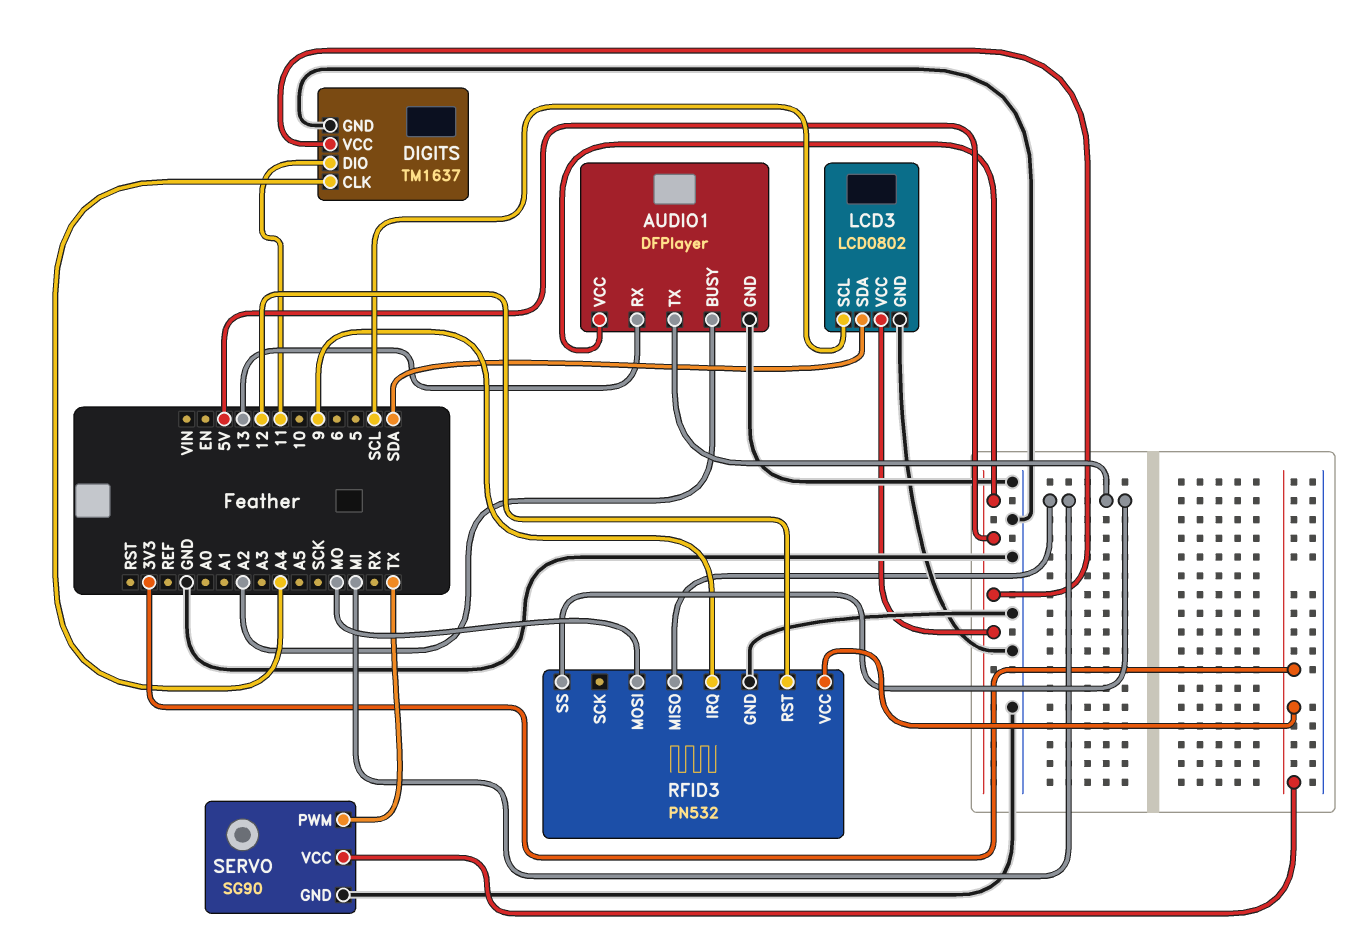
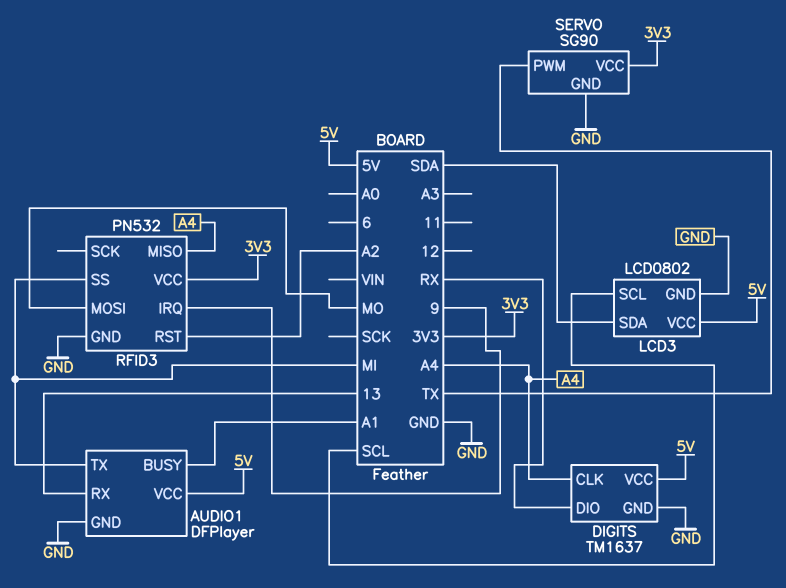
AUDIO1 pin BUSY: A2 -> A1
DIGITS pin DIO: 11 -> RX
RFID3 pin MISO: MI -> A4
RFID3 pin RST: 12 -> A2

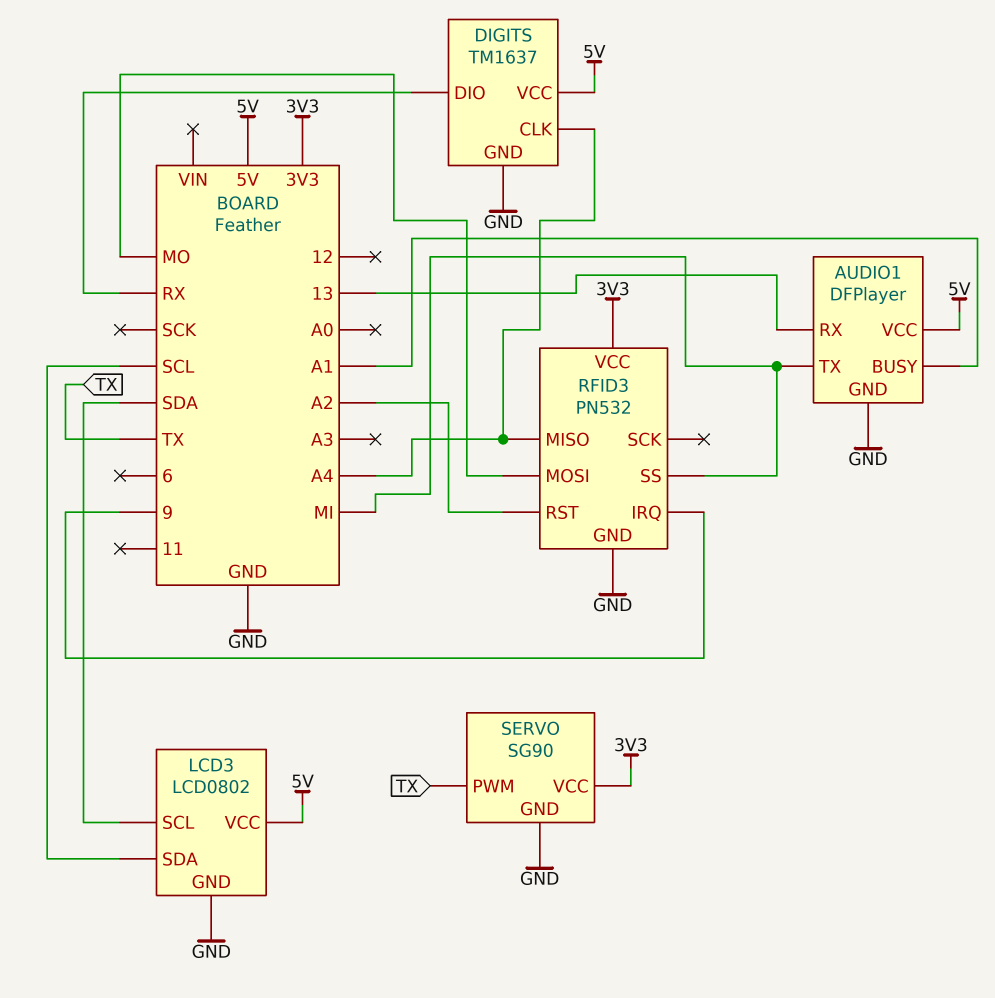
LCD3 pin SCL: SCL -> SDA
LCD3 pin SDA: SDA -> SCL

